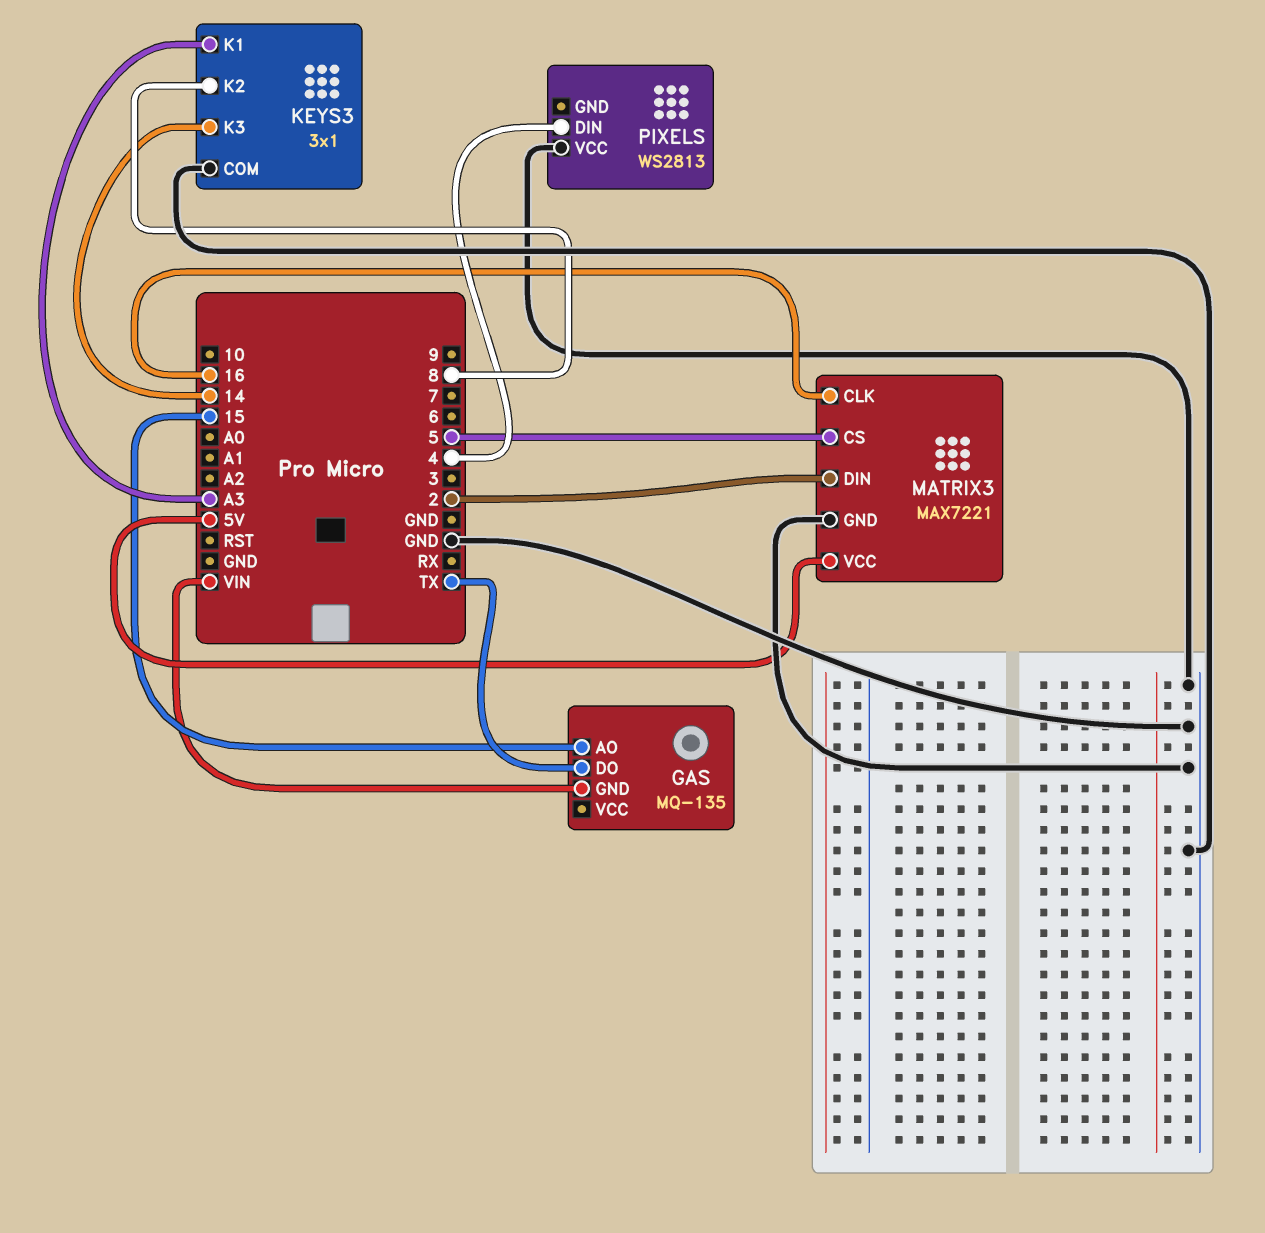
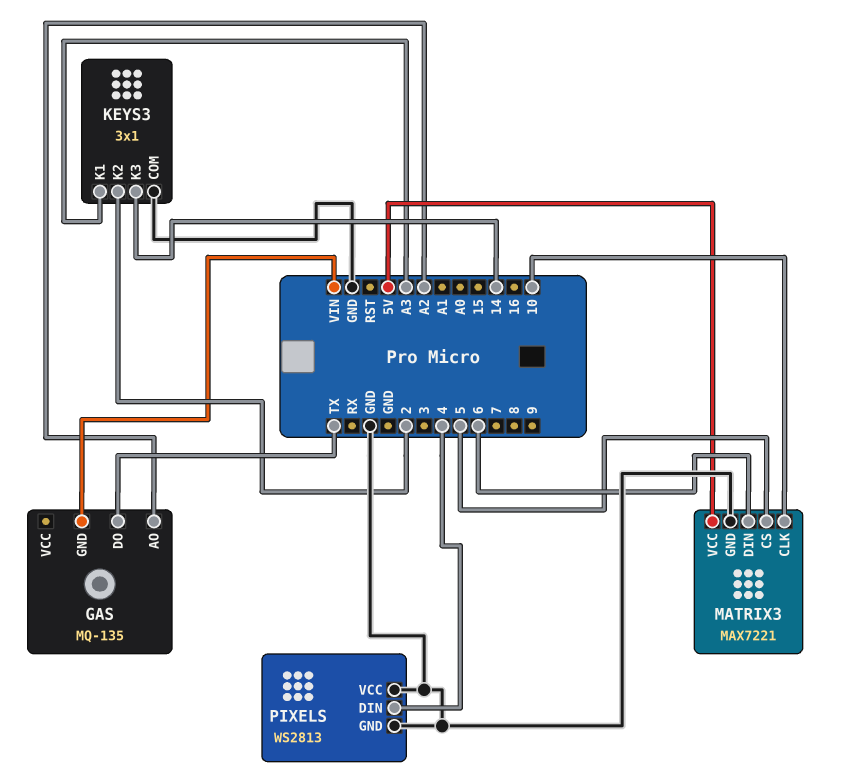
GAS pin AO: 15 -> A2
KEYS3 pin K2: 8 -> 2
MATRIX3 pin CLK: 16 -> 10
MATRIX3 pin DIN: 2 -> 6
PIXELS pin GND: none -> GND

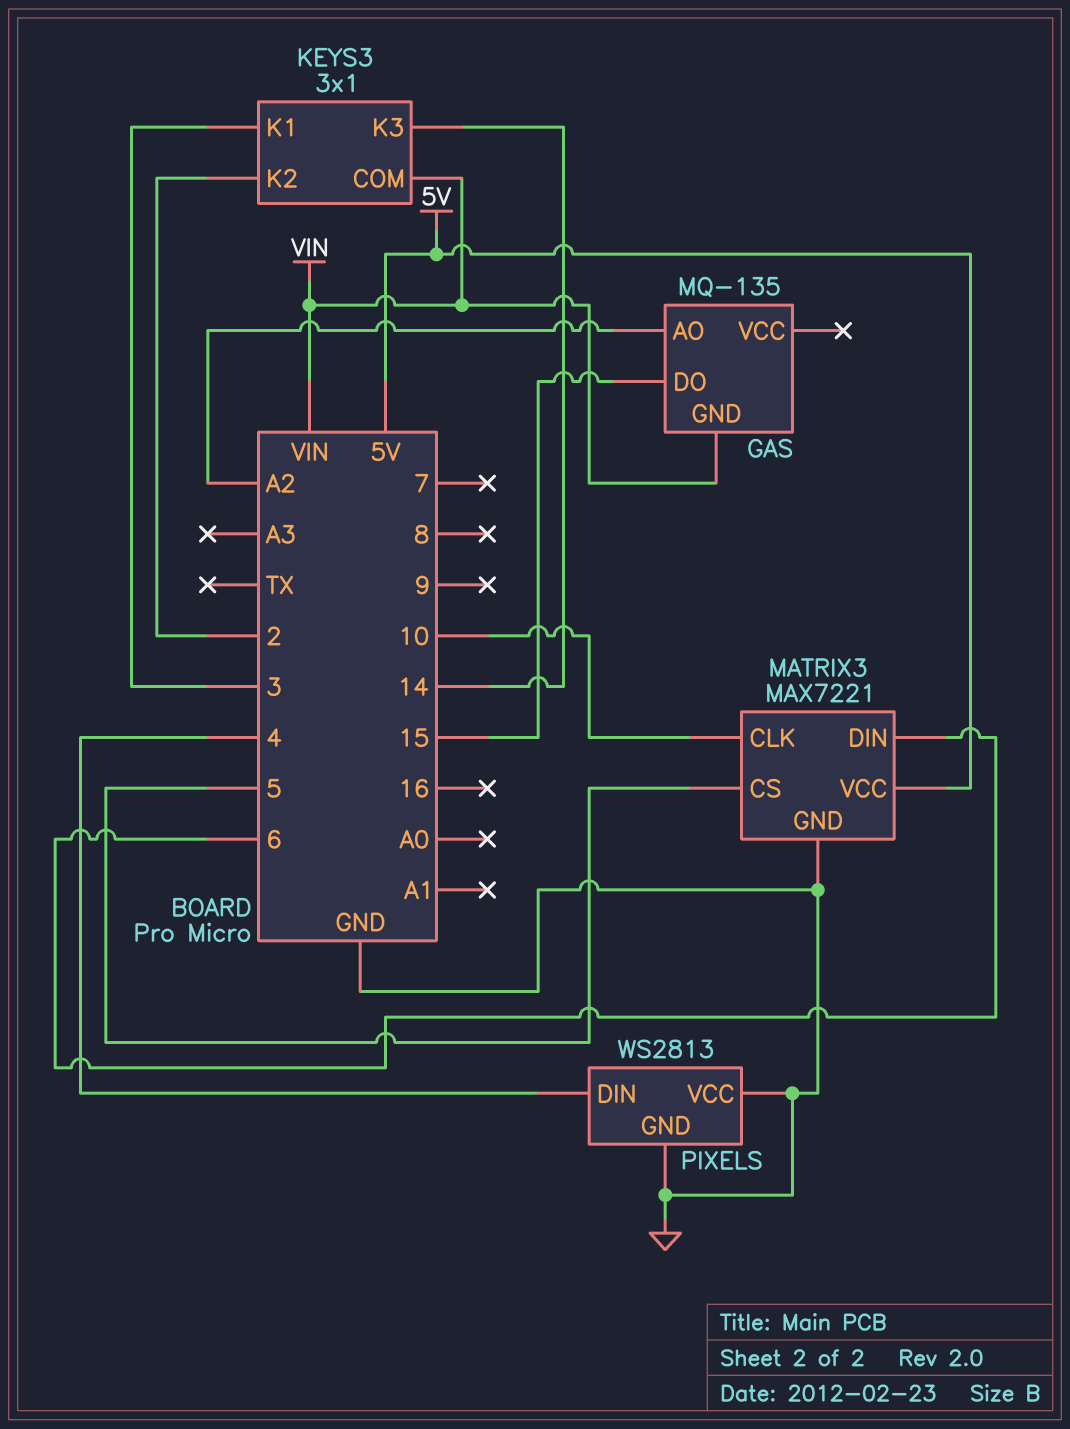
GAS pin DO: TX -> 15
KEYS3 pin COM: GND -> VIN
KEYS3 pin K1: A3 -> 3

